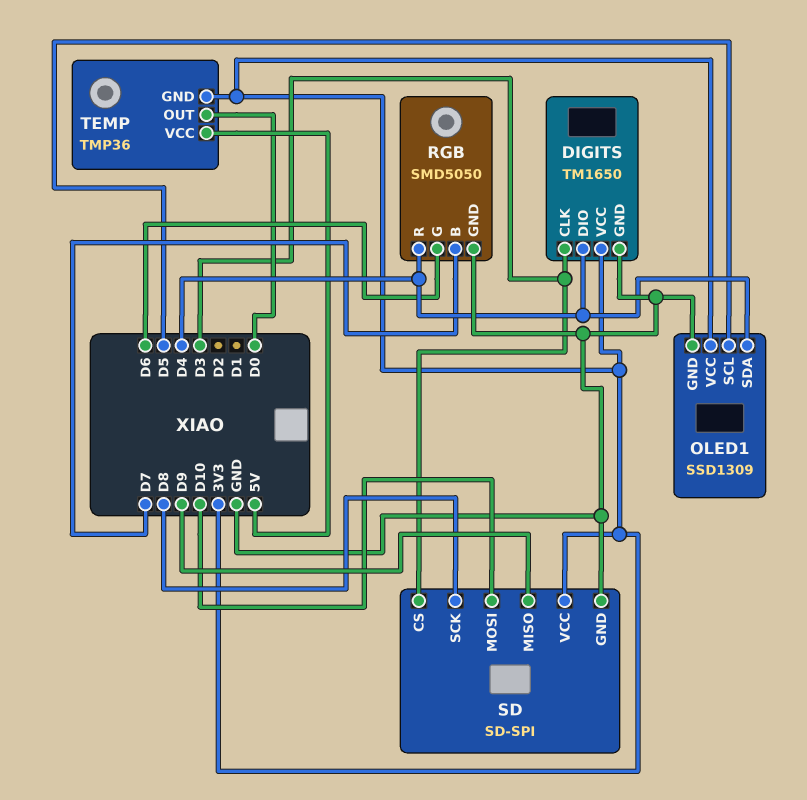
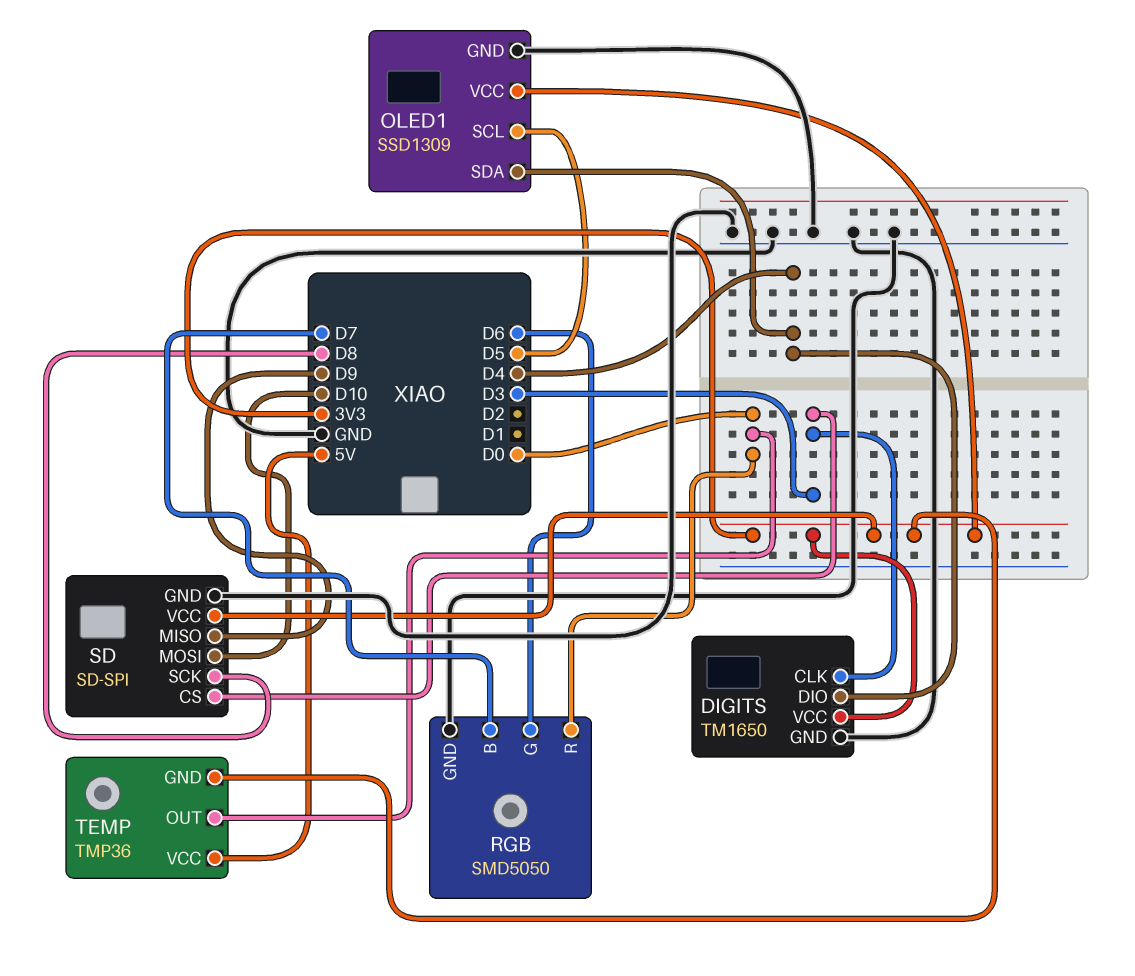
RGB pin R: D4 -> D0

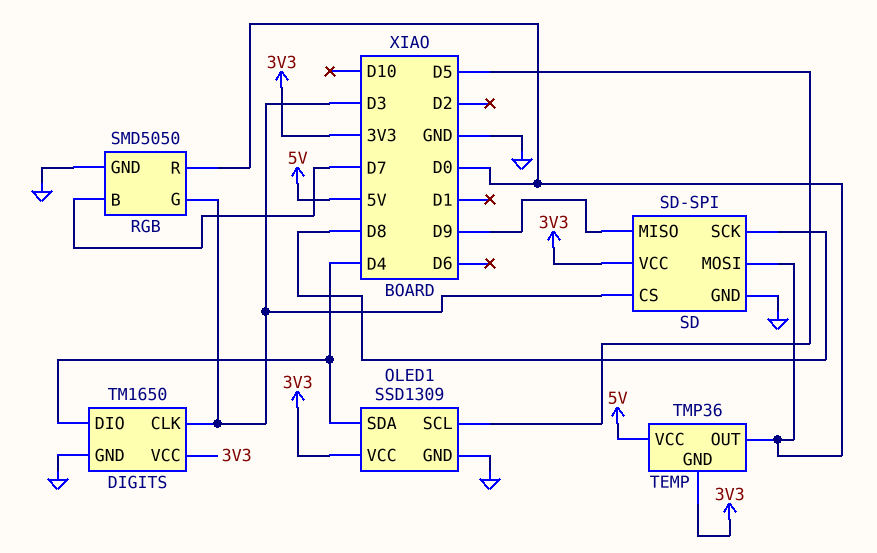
RGB pin G: D6 -> D3
SD pin MOSI: D10 -> D0

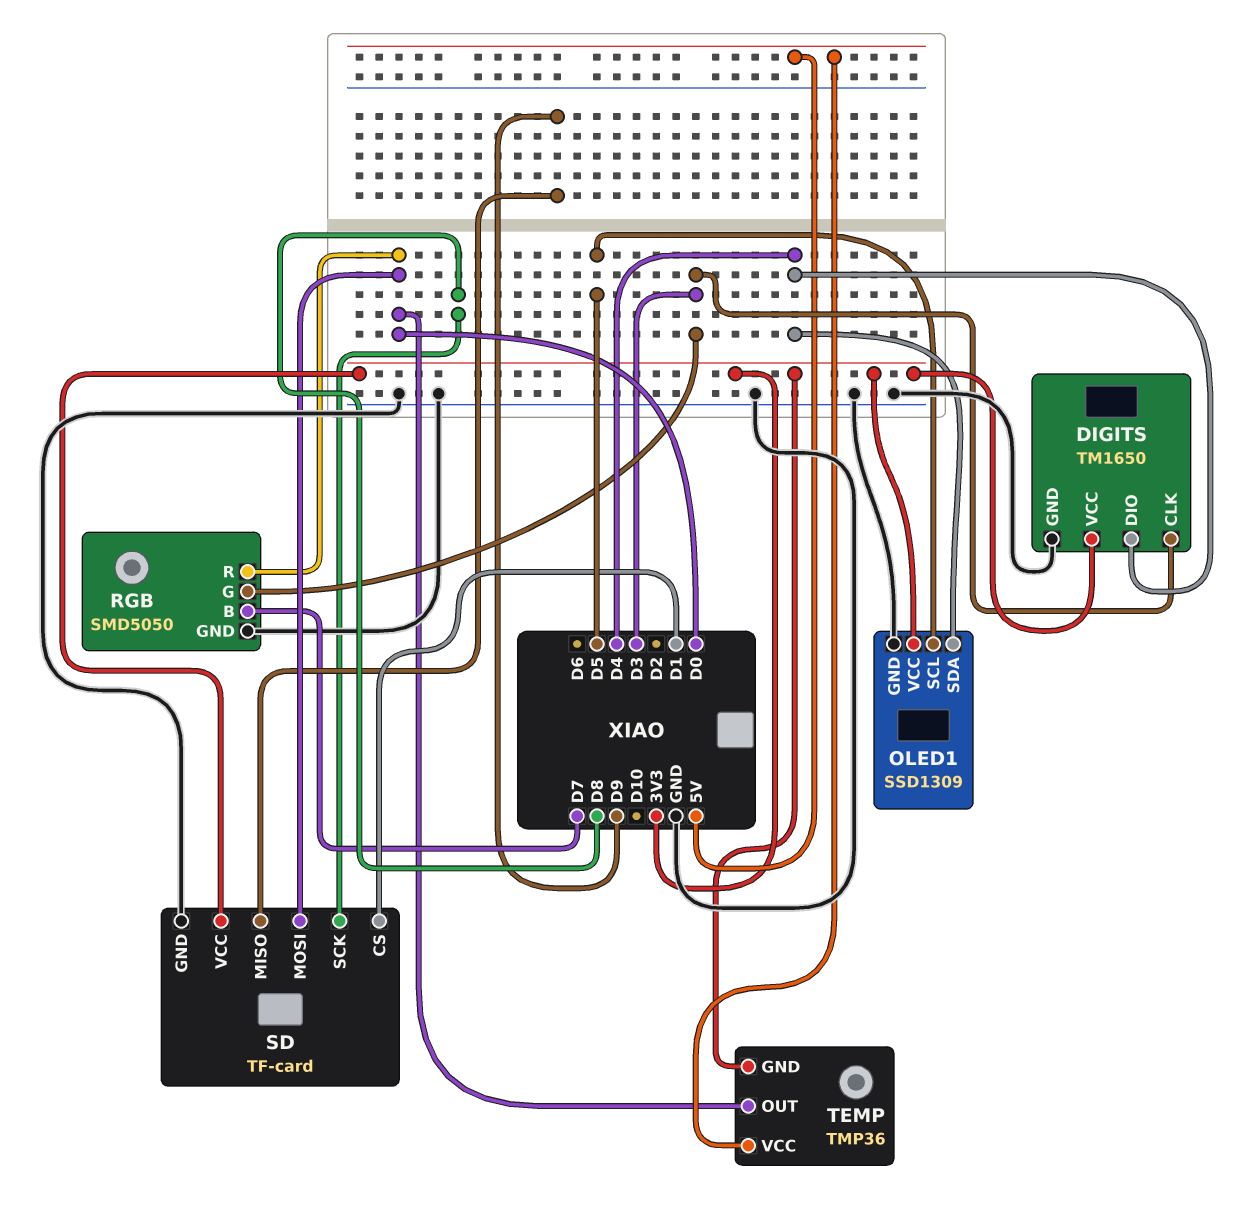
SD: SD-SPI -> TF-card
SD pin CS: D3 -> D1

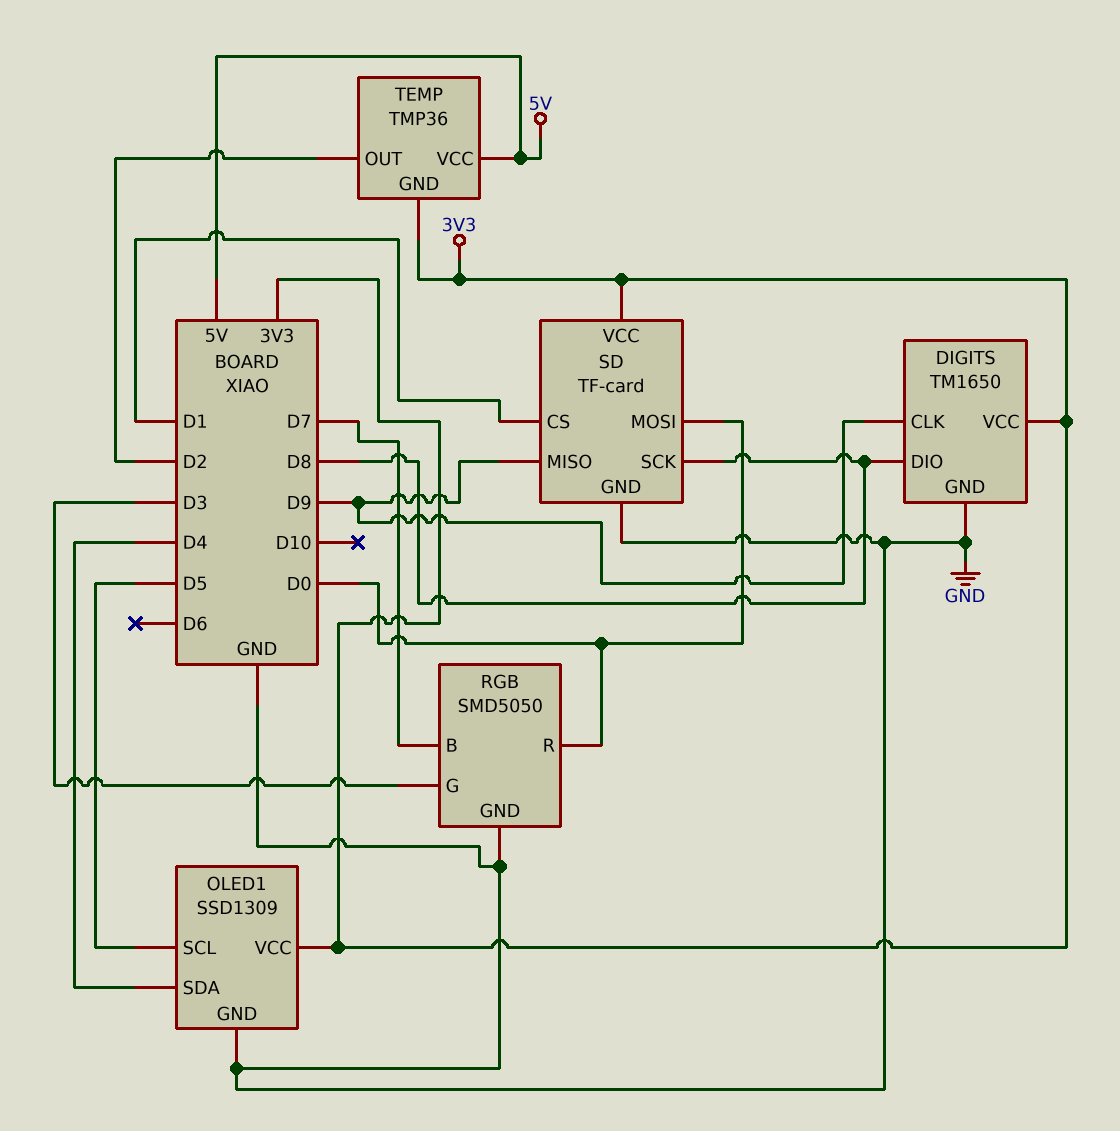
DIGITS pin CLK: D3 -> D9
DIGITS pin DIO: D4 -> D8
TEMP pin OUT: D0 -> D2

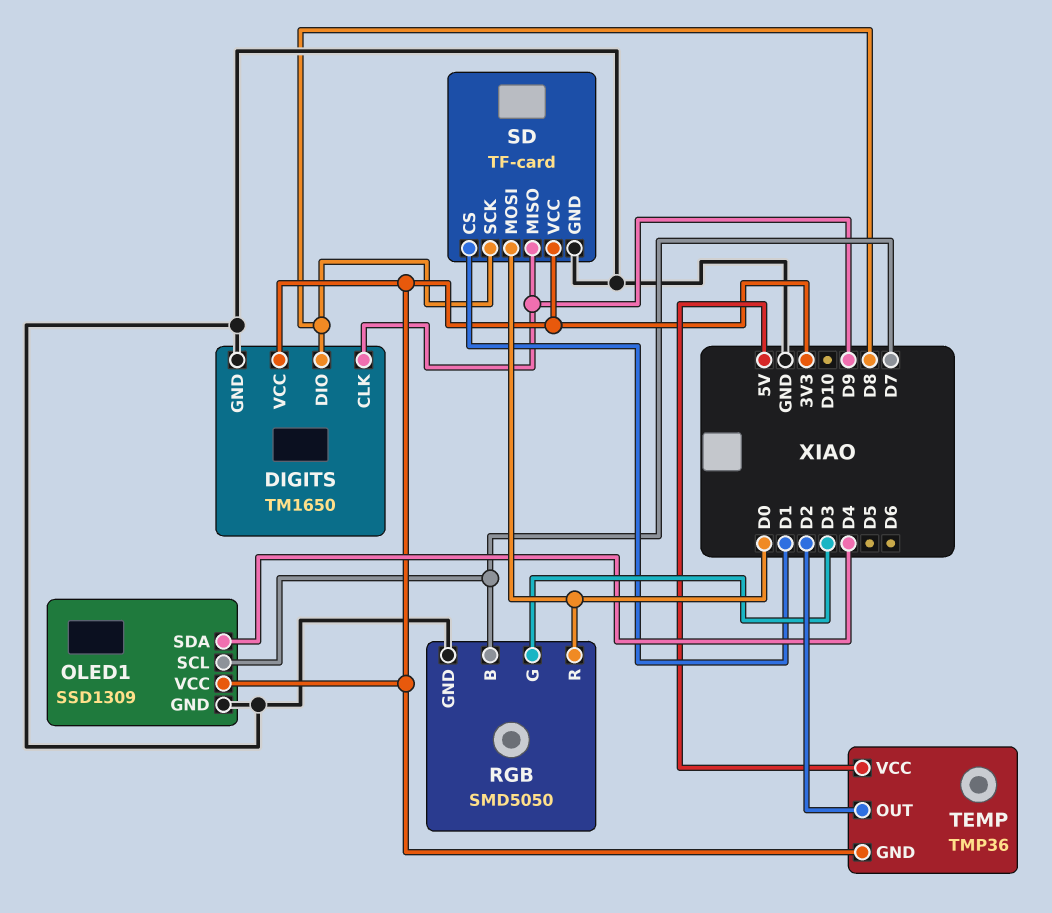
OLED1 pin SCL: D5 -> D7

